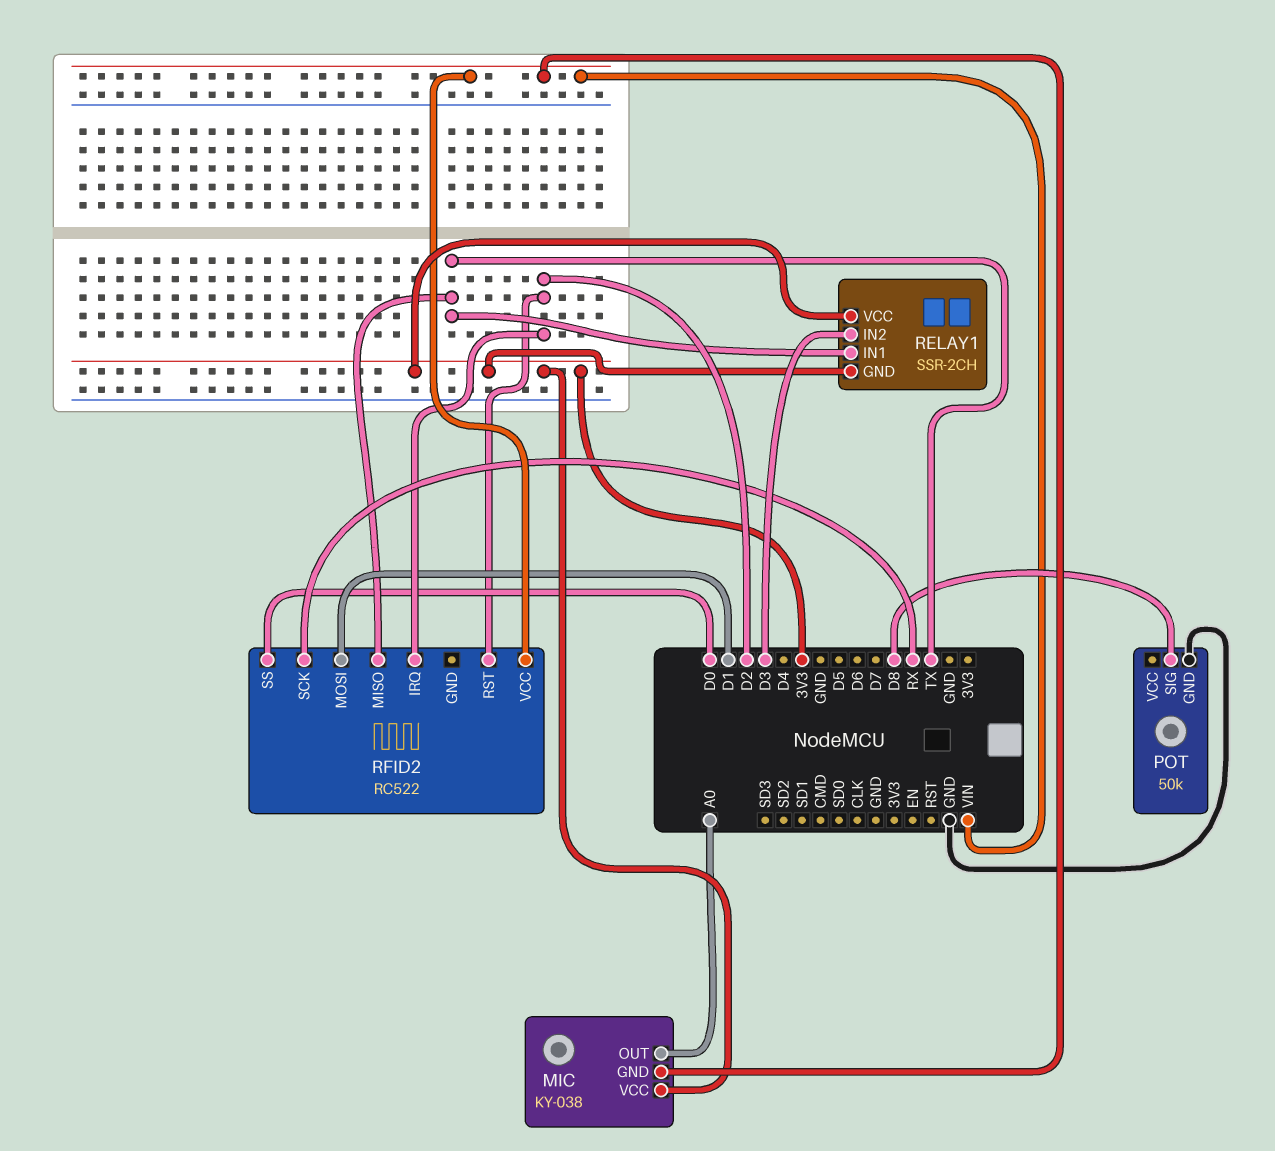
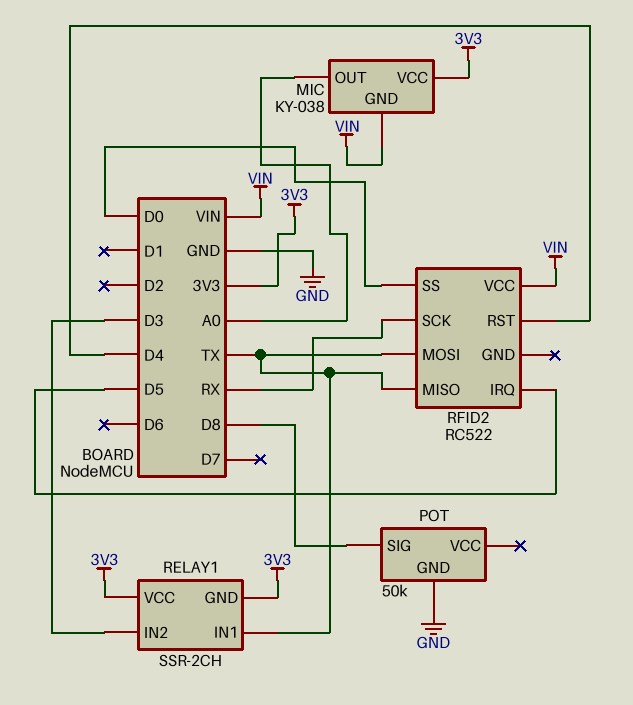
RFID2 pin IRQ: D2 -> D5
RFID2 pin MOSI: D1 -> TX
RFID2 pin RST: D2 -> D4

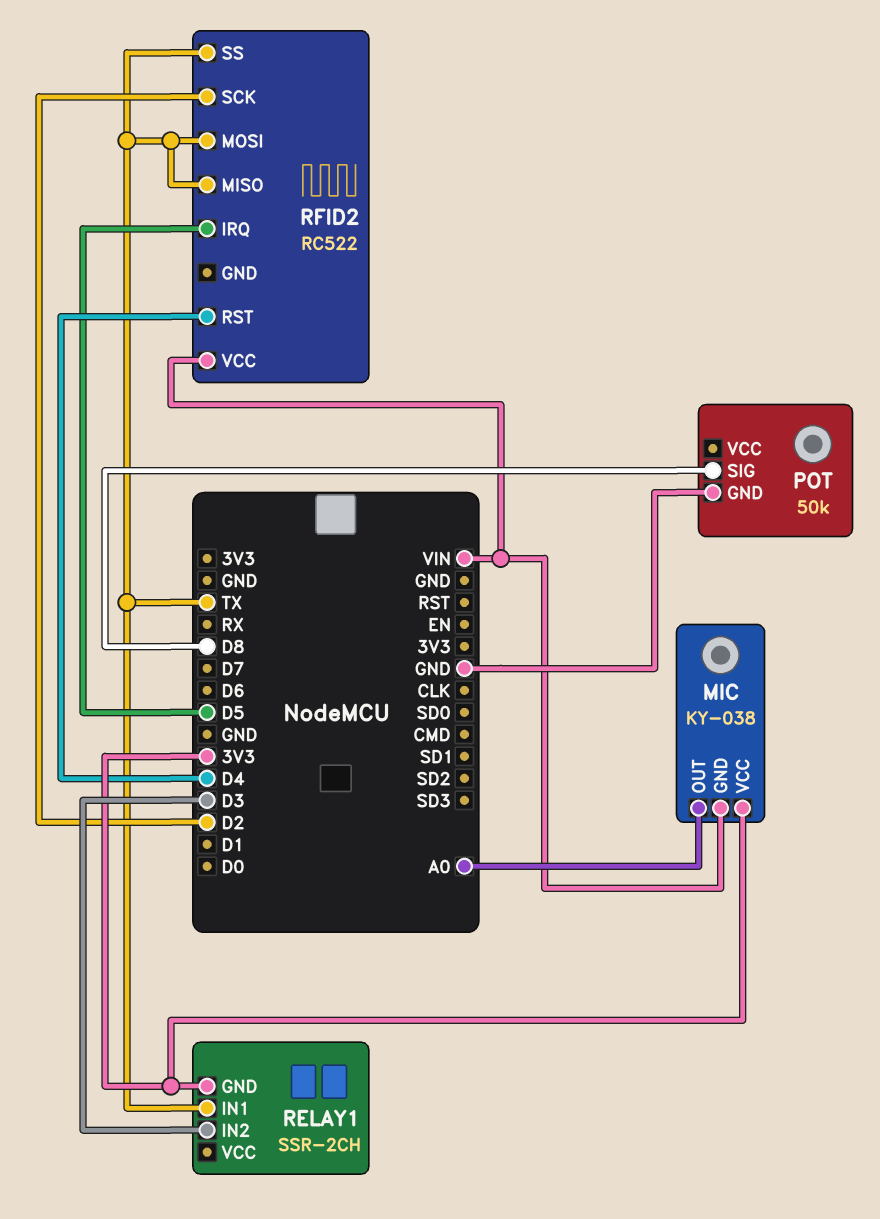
RELAY1 pin VCC: 3V3 -> none
RFID2 pin SCK: RX -> D2
RFID2 pin SS: D0 -> TX

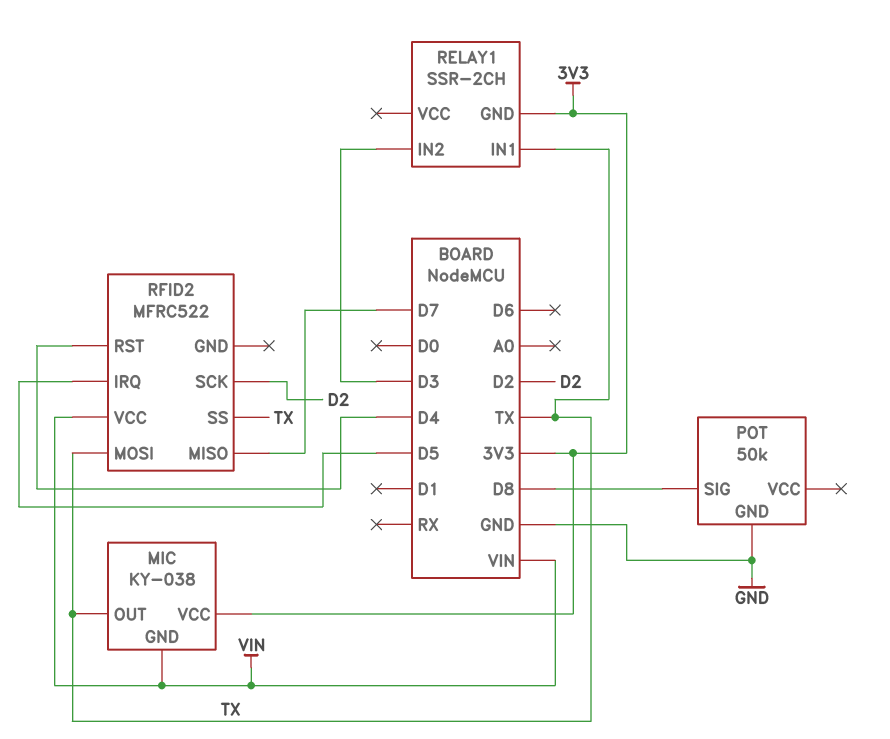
MIC pin OUT: A0 -> TX
RFID2: RC522 -> MFRC522
RFID2 pin MISO: TX -> D7

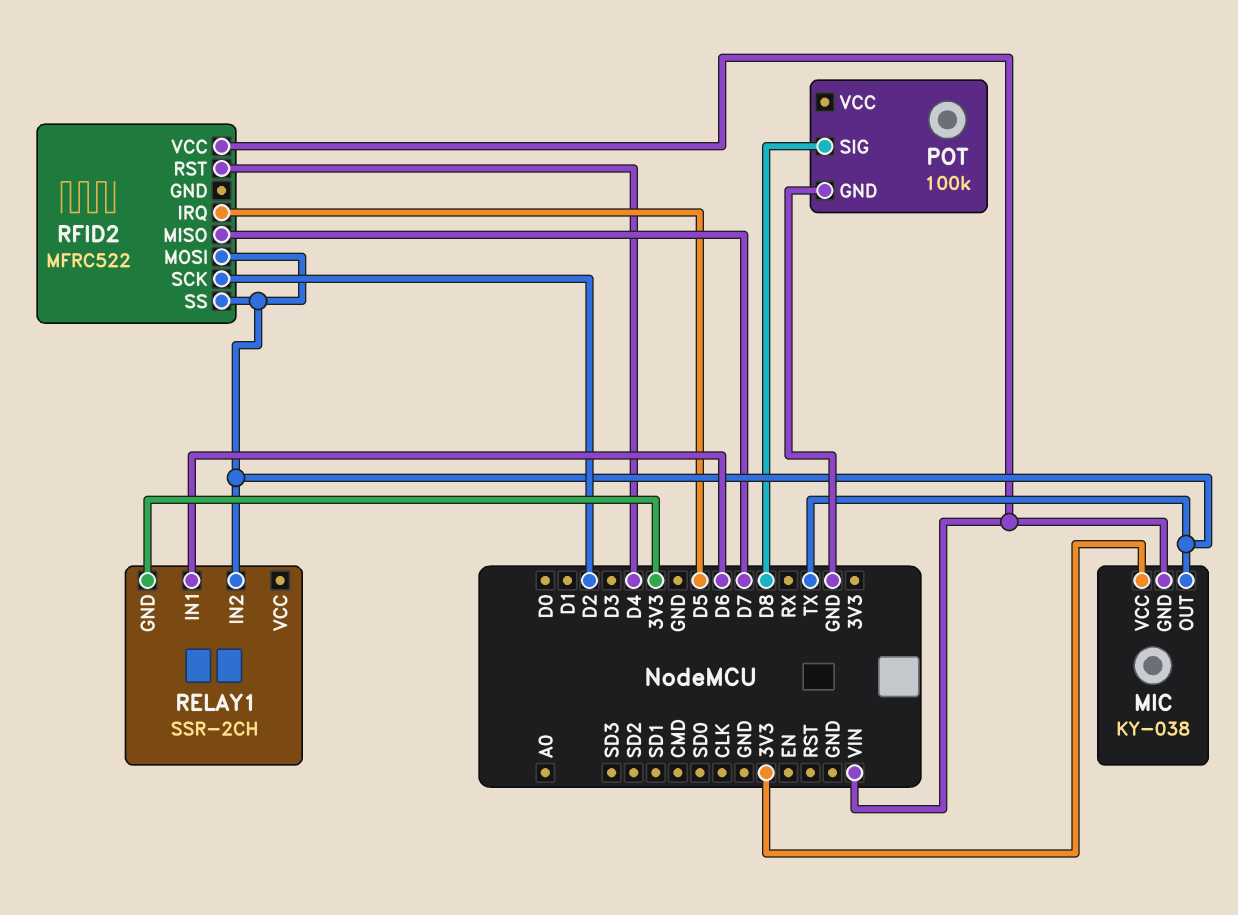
POT: 50k -> 100k
RELAY1 pin IN1: TX -> D6
RELAY1 pin IN2: D3 -> TX

